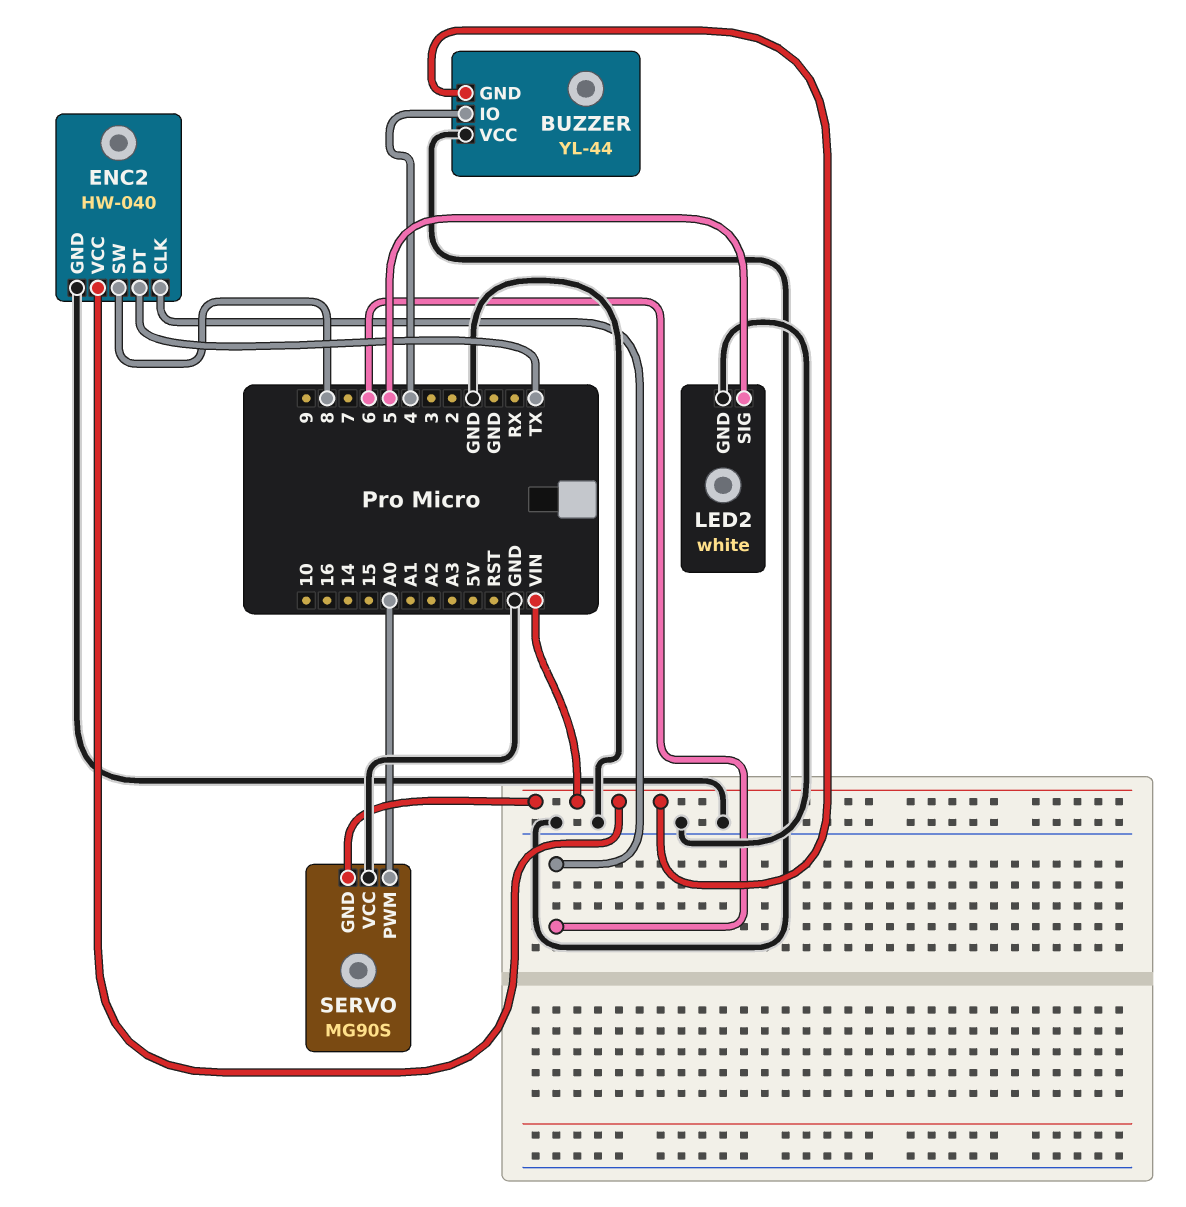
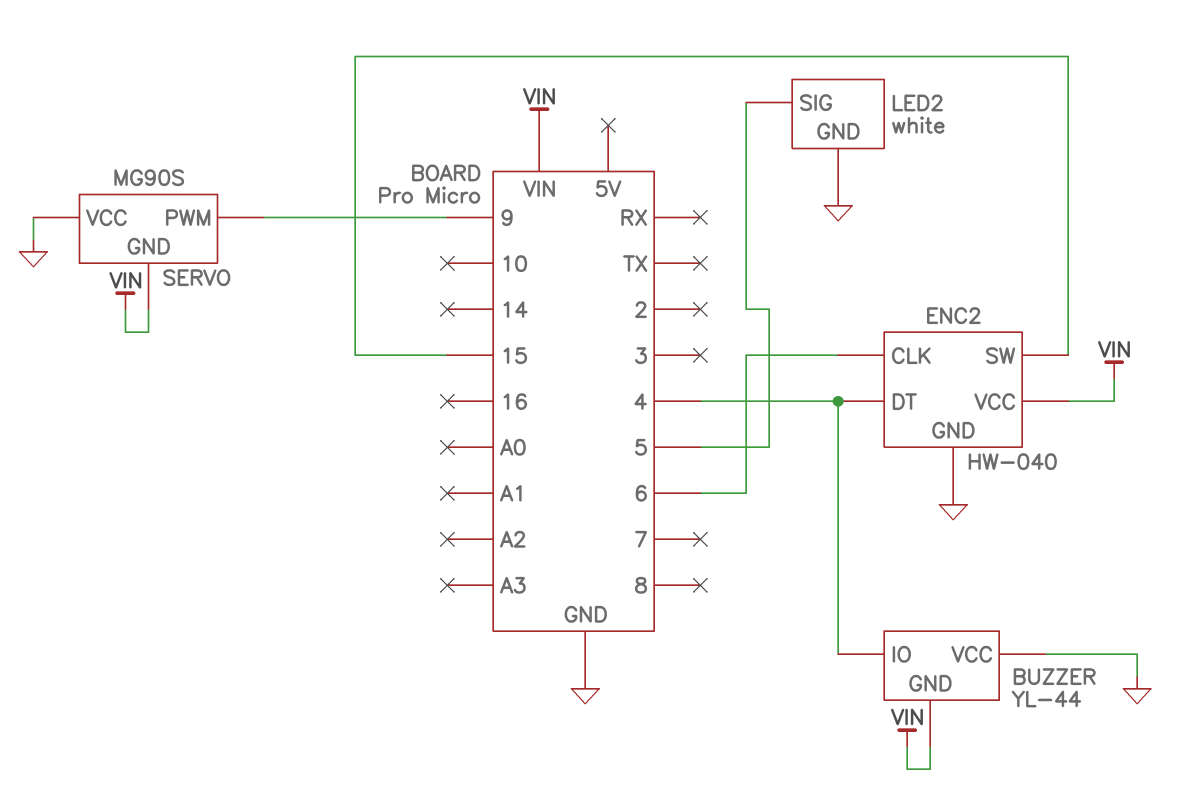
ENC2 pin DT: TX -> 4
ENC2 pin SW: 8 -> 15
SERVO pin PWM: A0 -> 9

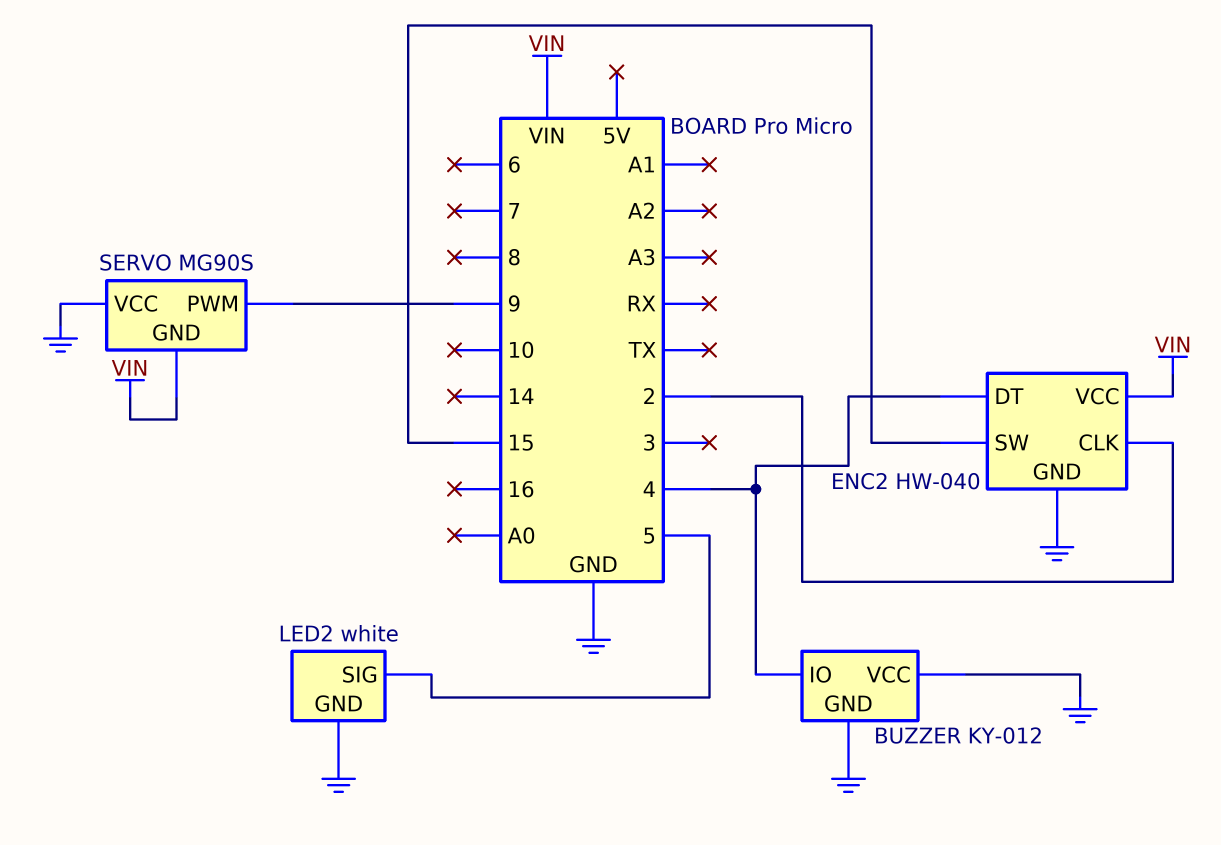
BUZZER: YL-44 -> KY-012
BUZZER pin GND: VIN -> GND
ENC2 pin CLK: 6 -> 2

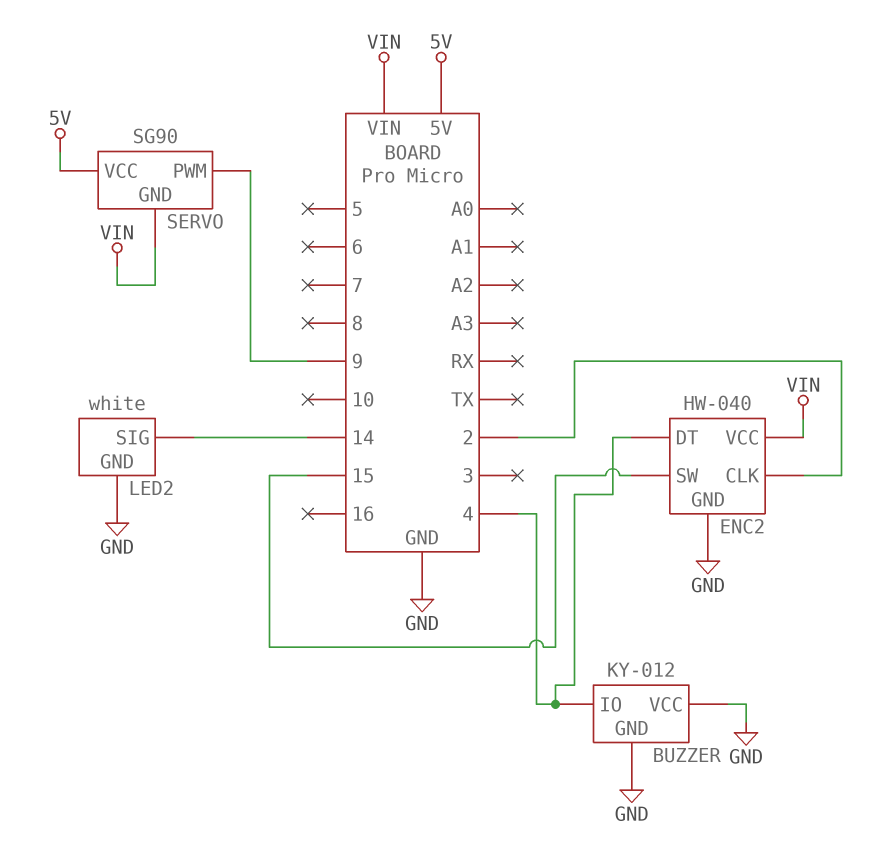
LED2 pin SIG: 5 -> 14
SERVO: MG90S -> SG90
SERVO pin VCC: GND -> 5V

